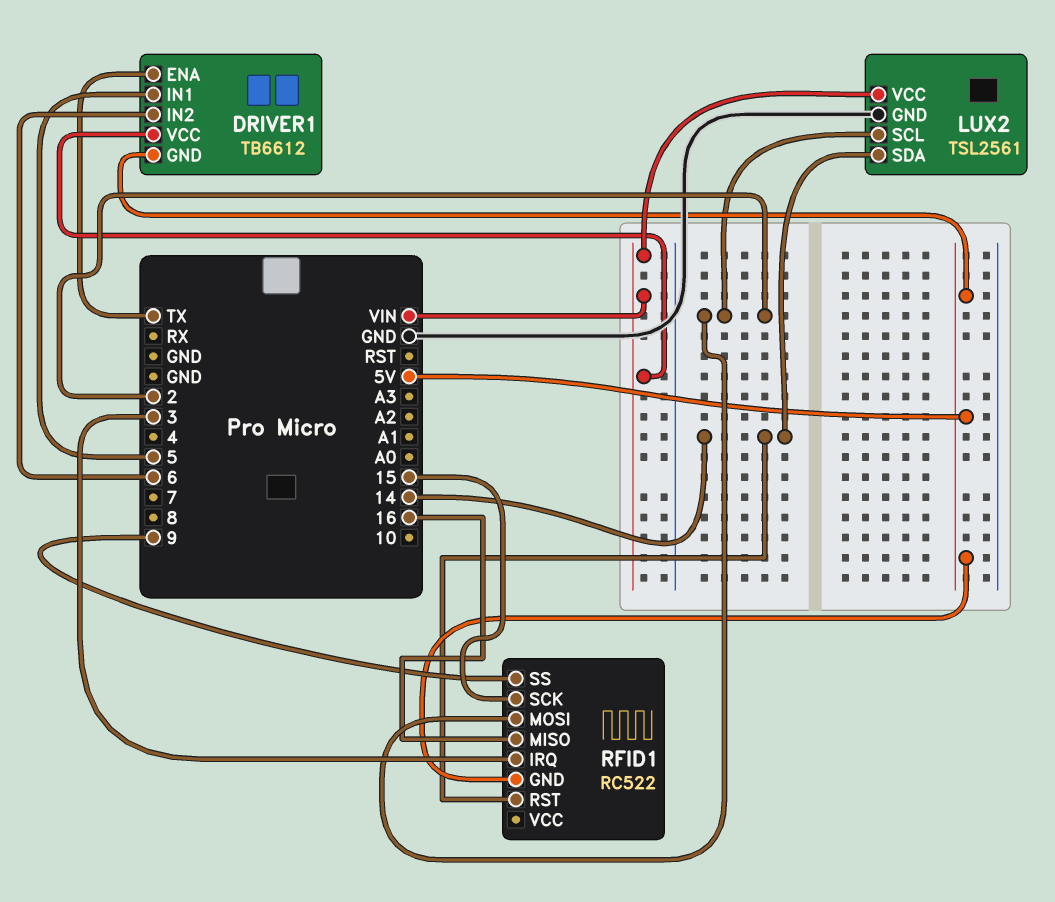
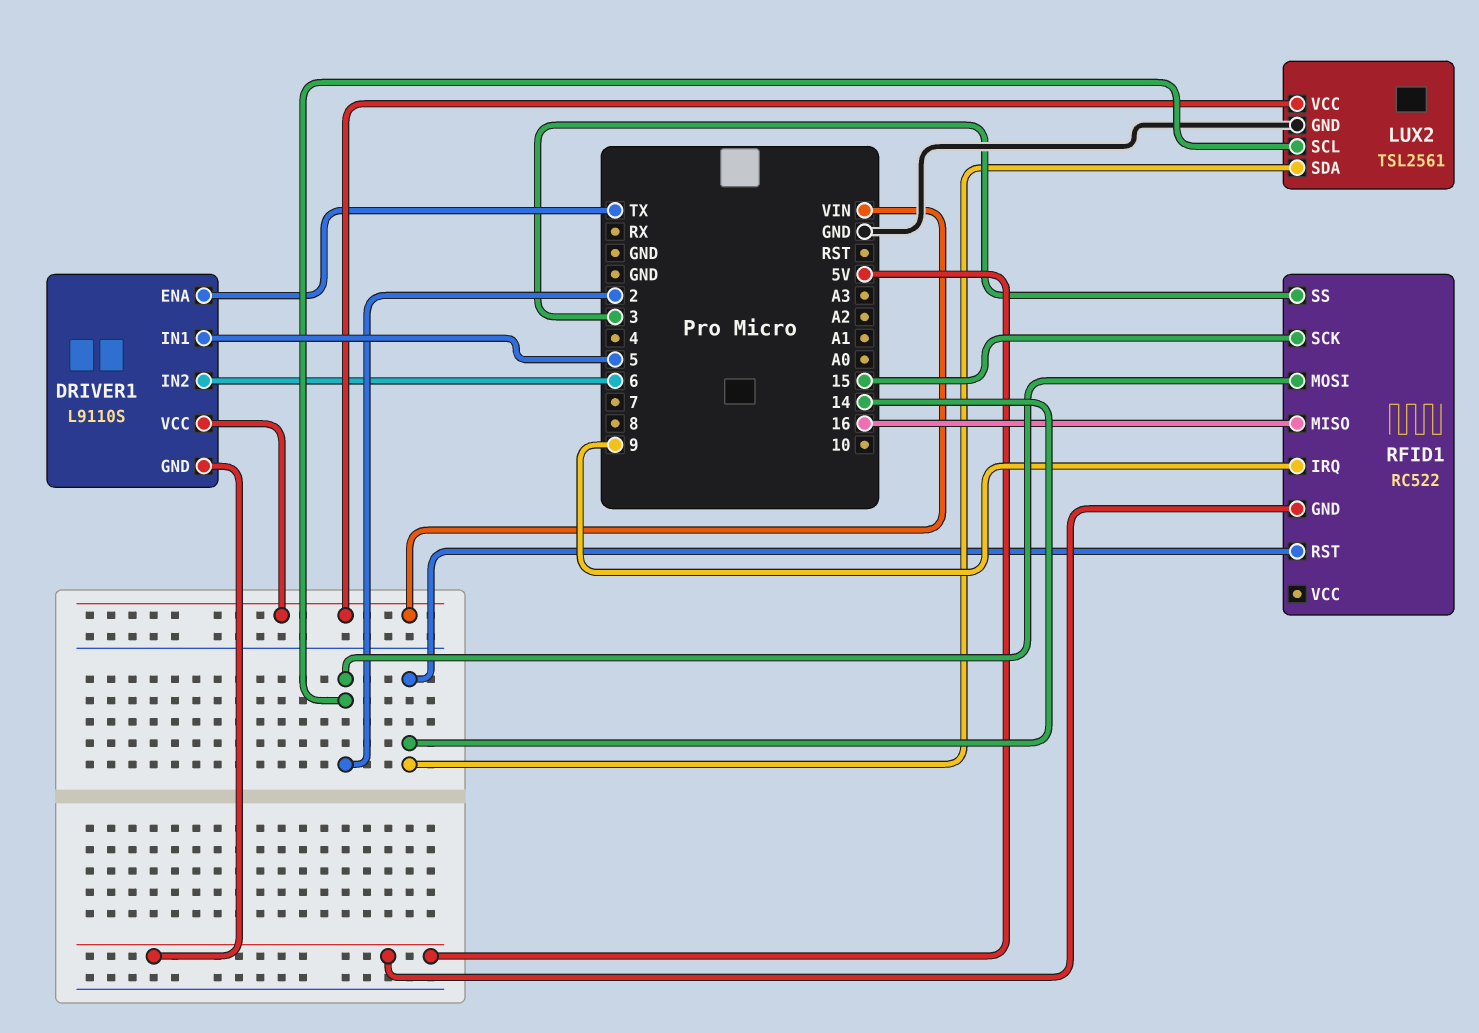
DRIVER1: TB6612 -> L9110S
RFID1 pin IRQ: 3 -> 9
RFID1 pin SS: 9 -> 3

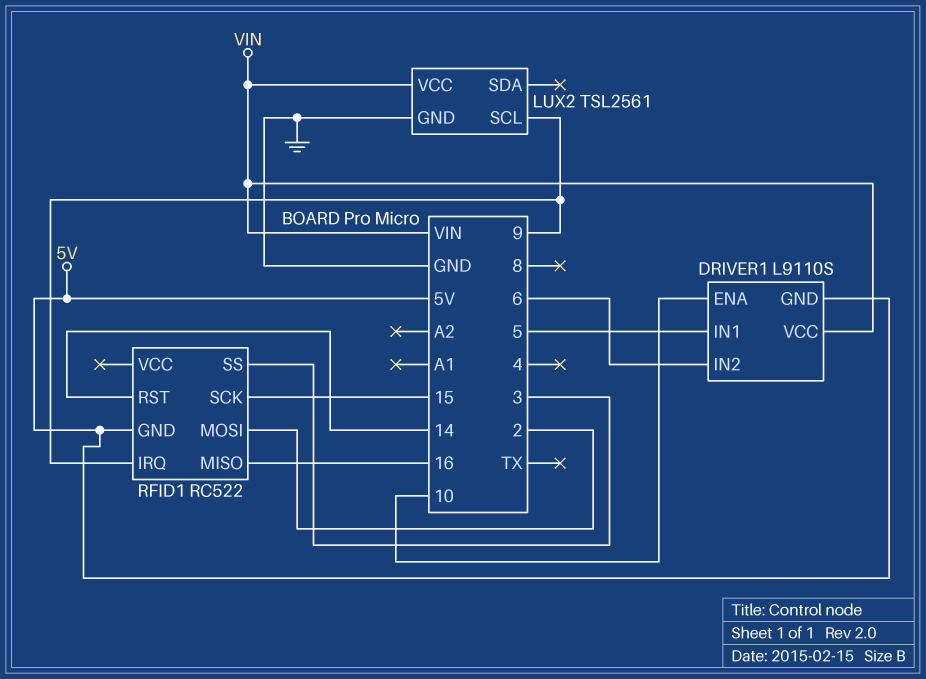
DRIVER1 pin ENA: TX -> 10
LUX2 pin SCL: 2 -> 9
LUX2 pin SDA: 14 -> none

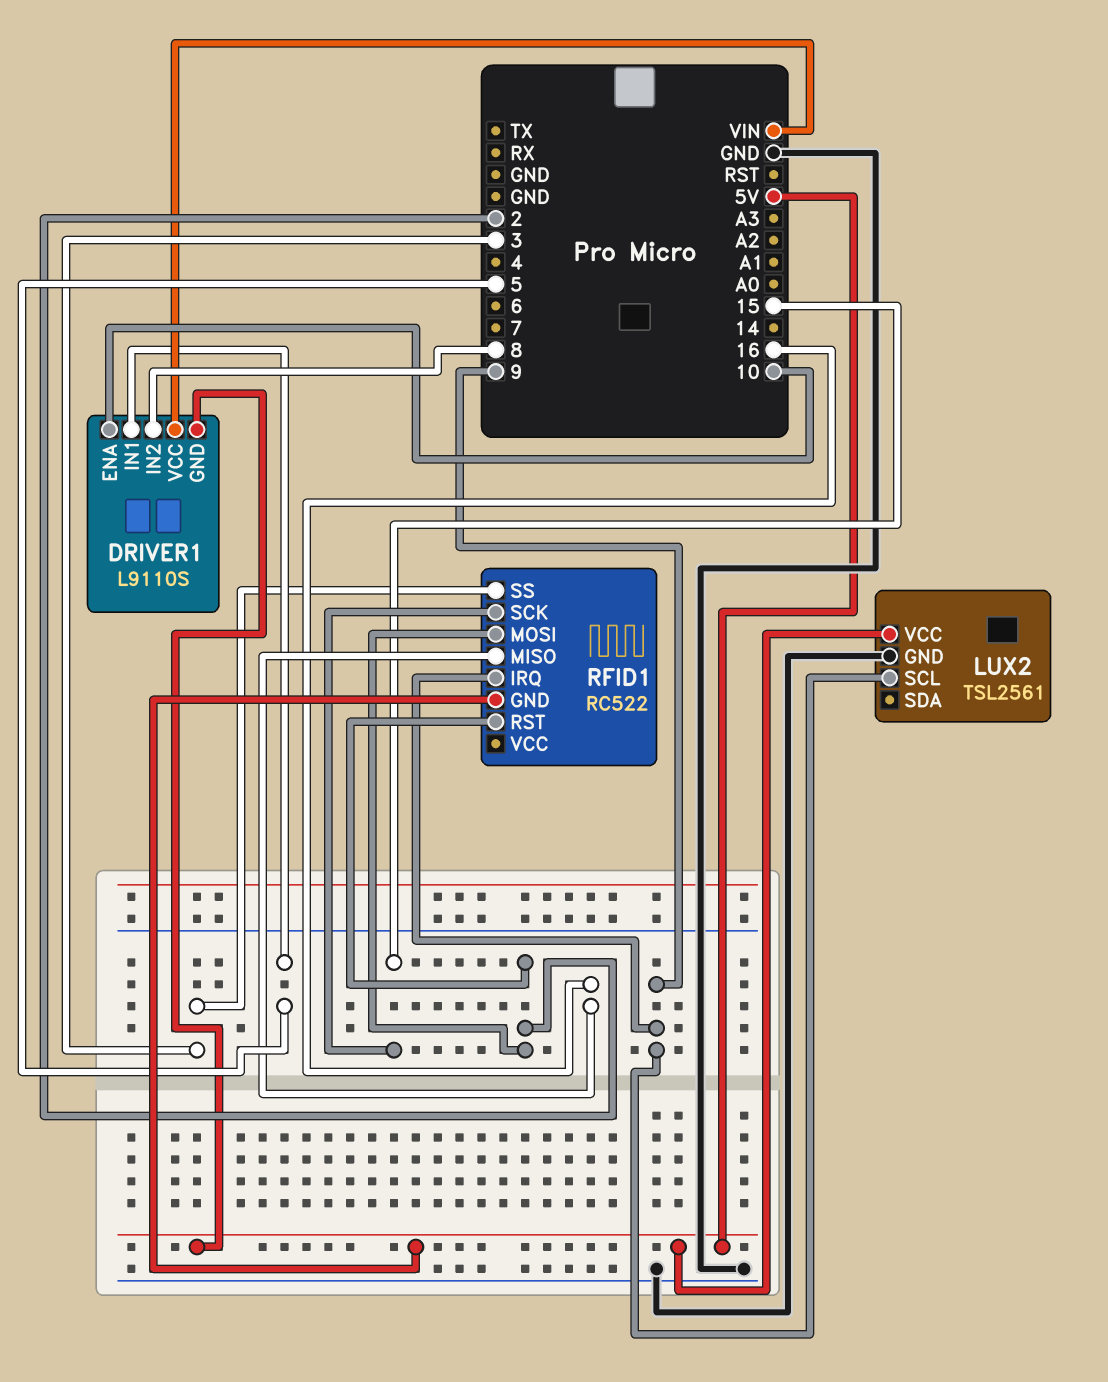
DRIVER1 pin IN2: 6 -> 8
LUX2 pin VCC: VIN -> 5V
RFID1 pin RST: 14 -> 2

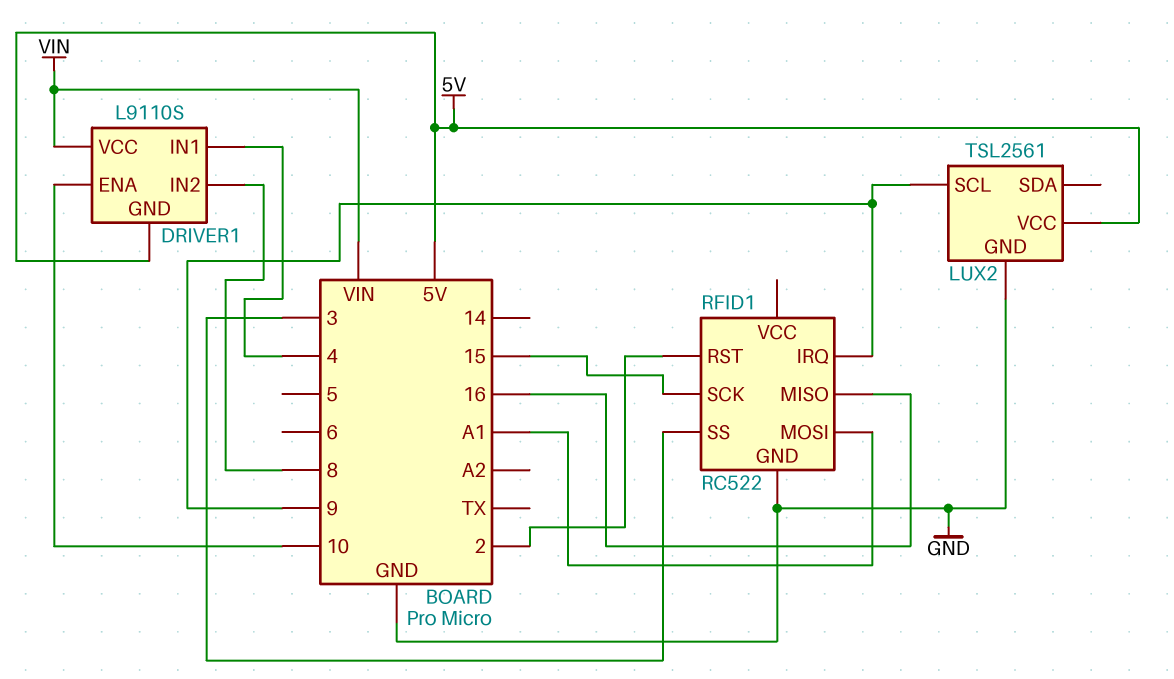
DRIVER1 pin IN1: 5 -> 4
RFID1 pin GND: 5V -> GND
RFID1 pin MOSI: 2 -> A1

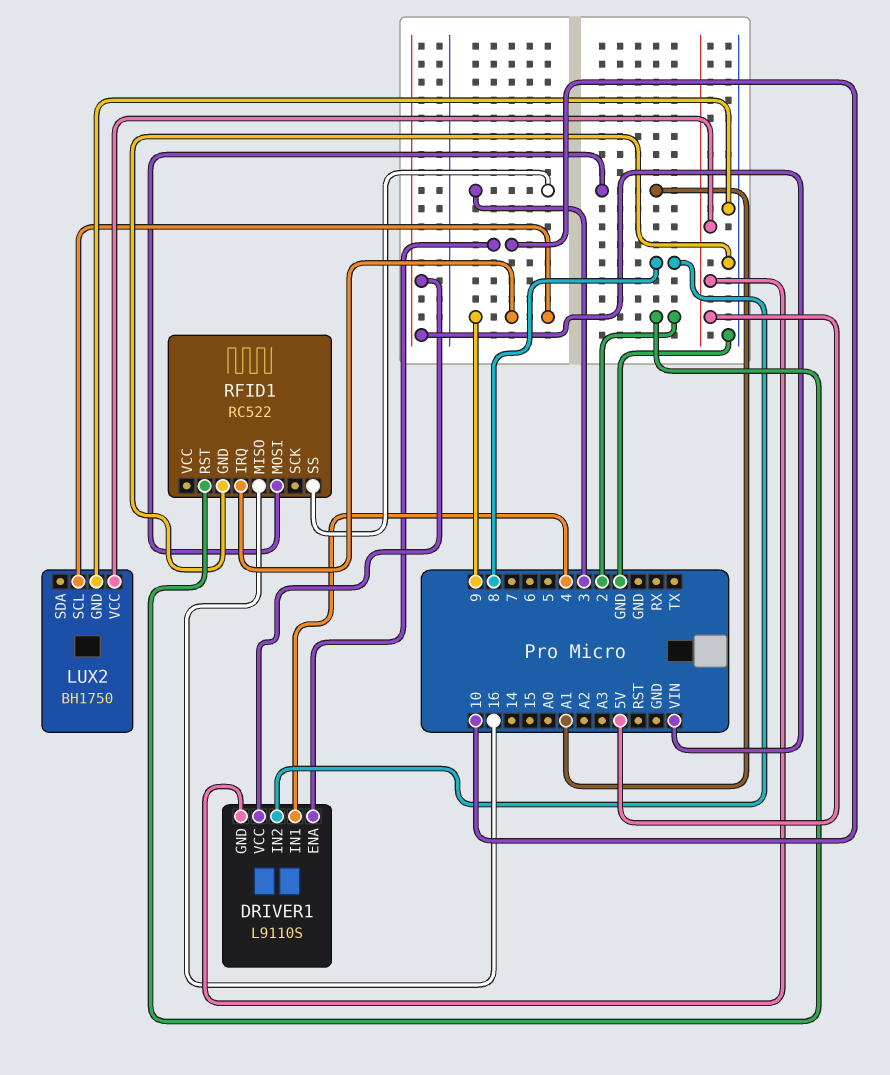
LUX2: TSL2561 -> BH1750
RFID1 pin SCK: 15 -> none

